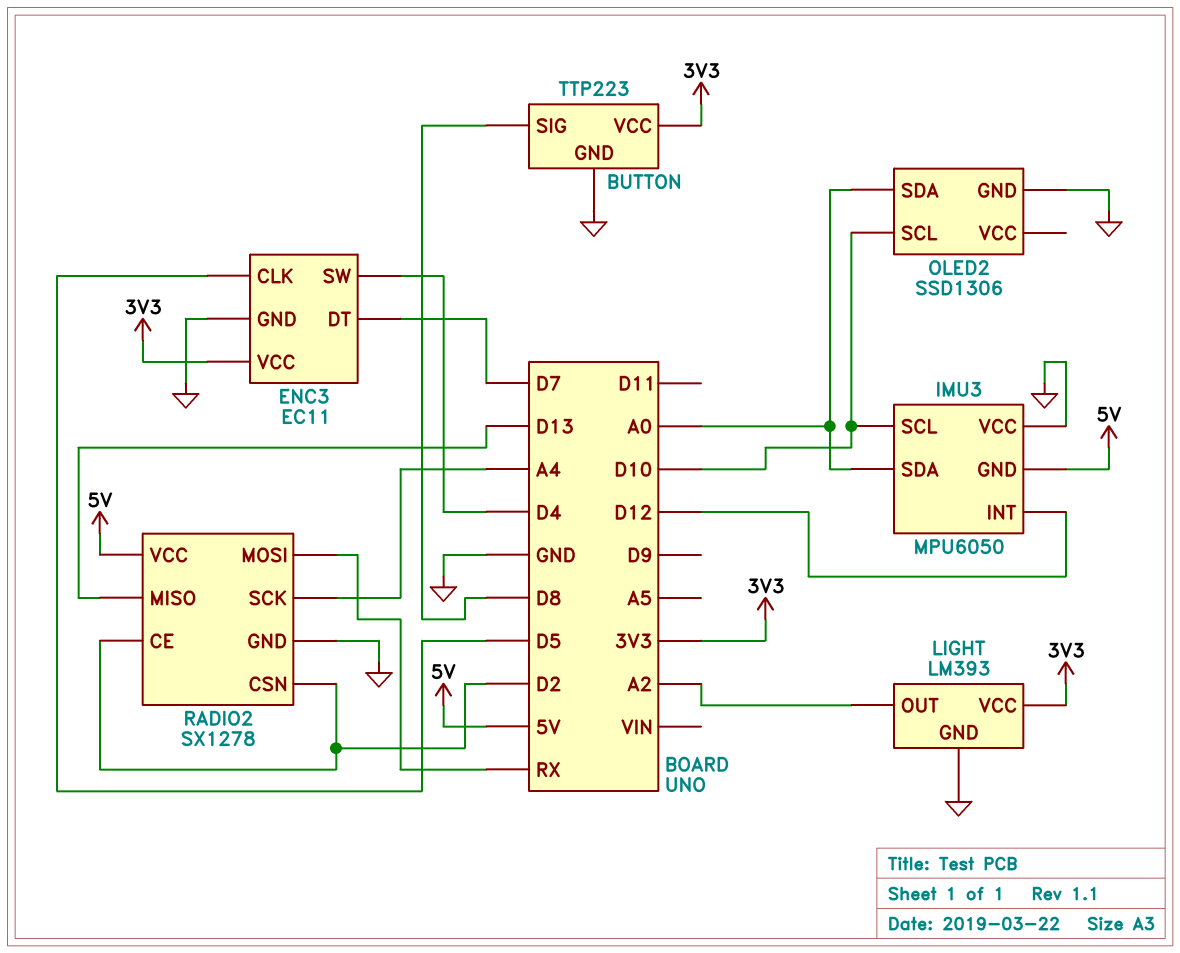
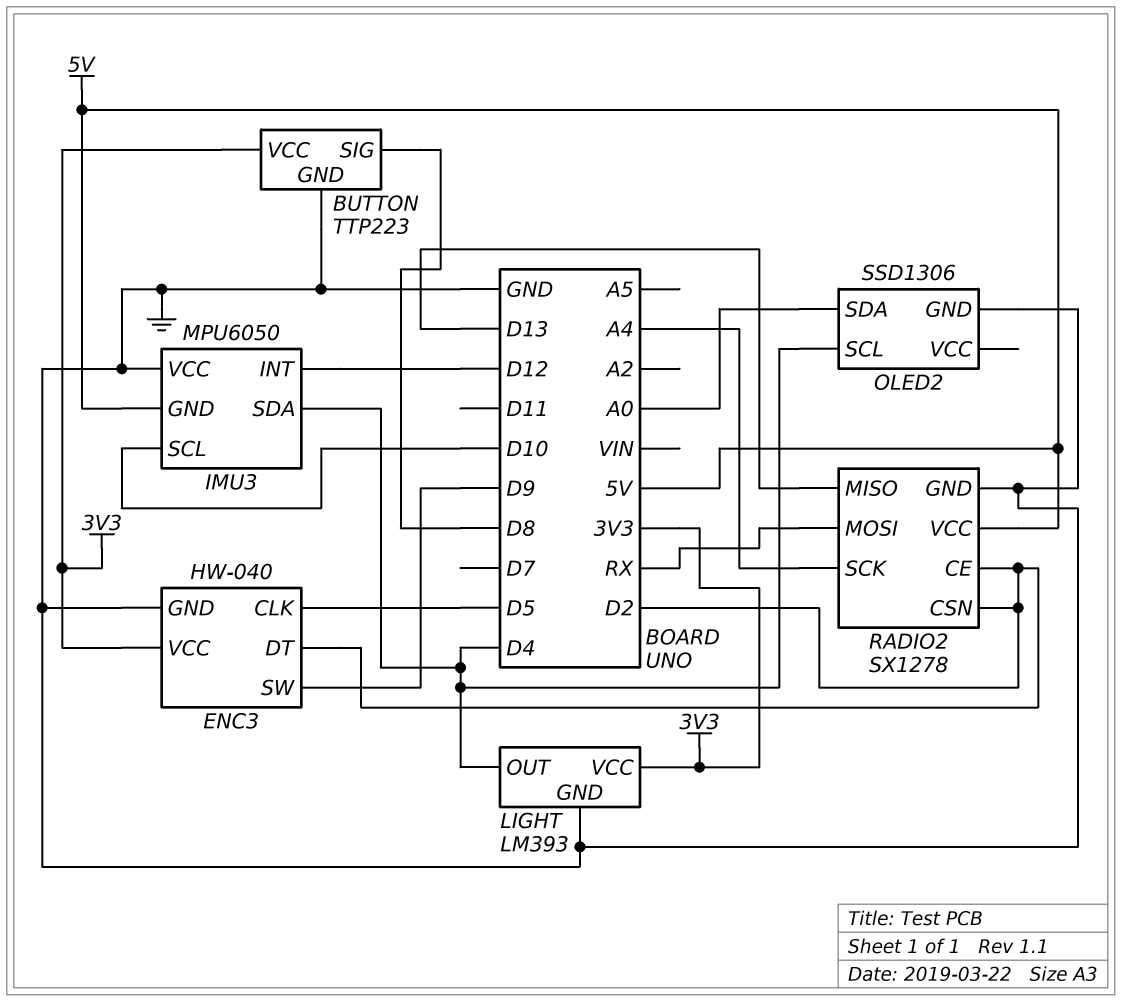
ENC3: EC11 -> HW-040
ENC3 pin DT: D7 -> D2
ENC3 pin SW: D4 -> D9
IMU3 pin SDA: A0 -> D4
LIGHT pin OUT: A2 -> D4
OLED2 pin SCL: D10 -> D4

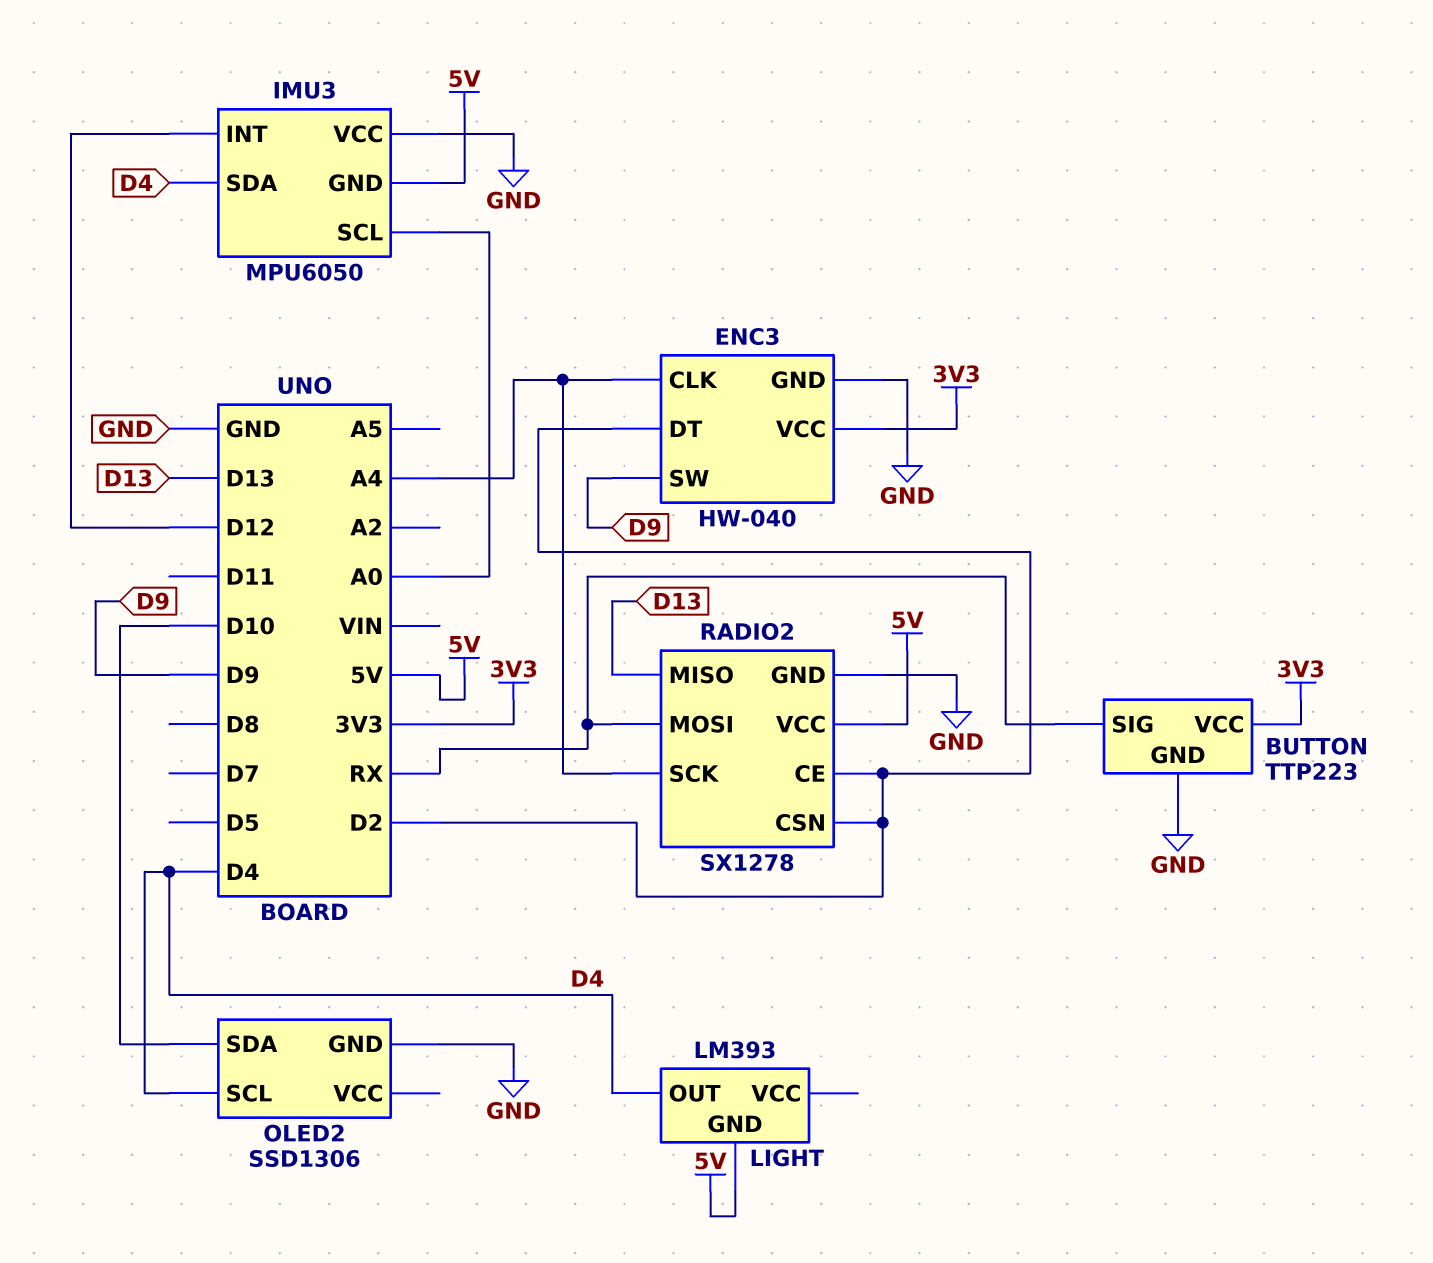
BUTTON pin SIG: D8 -> RX
ENC3 pin CLK: D5 -> A4
IMU3 pin SCL: D10 -> A0
LIGHT pin GND: GND -> 5V
LIGHT pin VCC: 3V3 -> none
OLED2 pin SDA: A0 -> D10

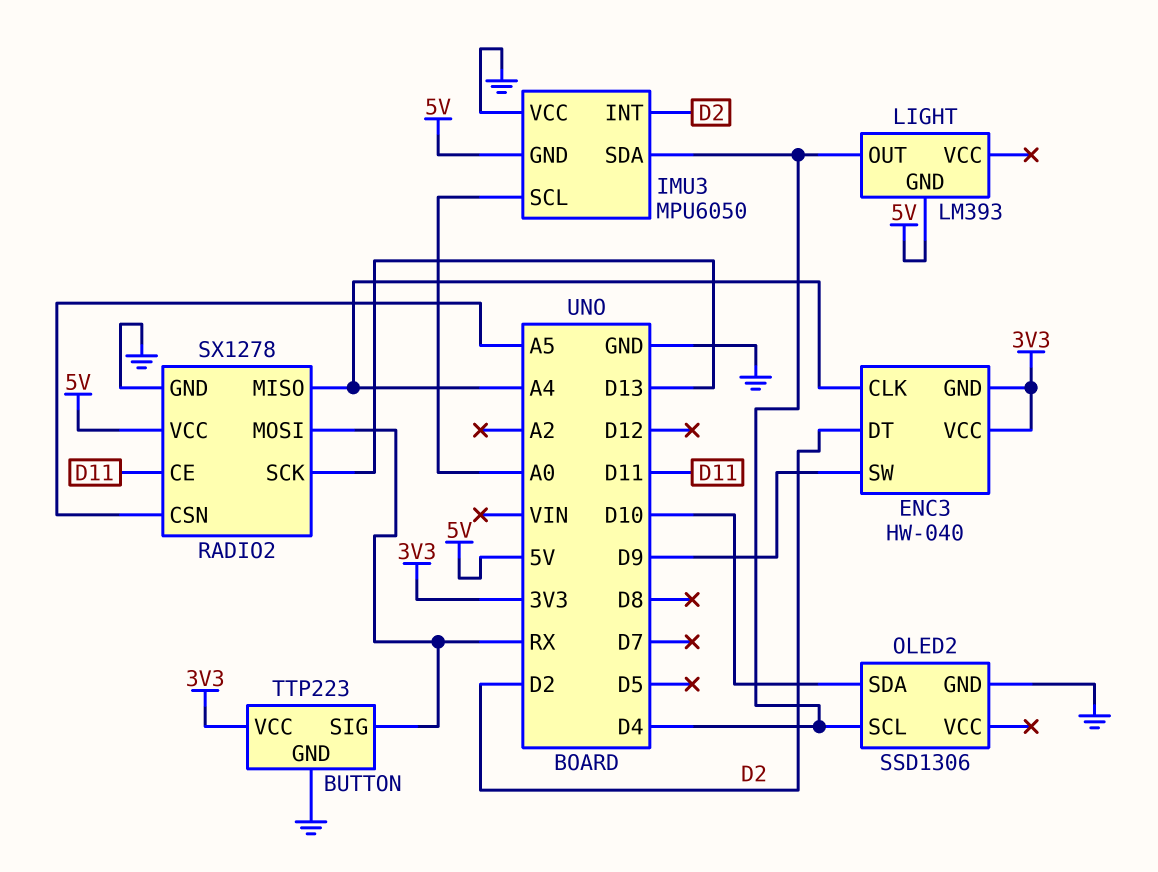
ENC3 pin GND: GND -> 3V3
IMU3 pin INT: D12 -> D2
RADIO2 pin CE: D2 -> D11
RADIO2 pin CSN: D2 -> A5
RADIO2 pin MISO: D13 -> A4
RADIO2 pin SCK: A4 -> D13

